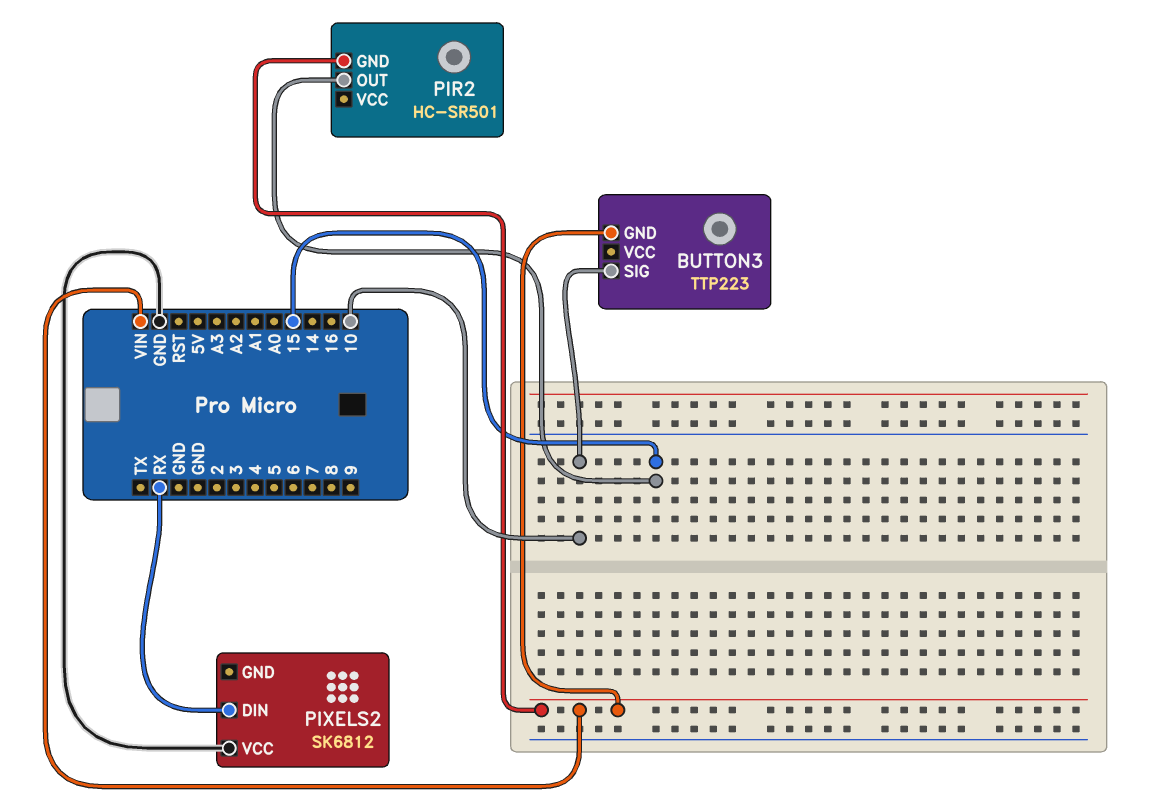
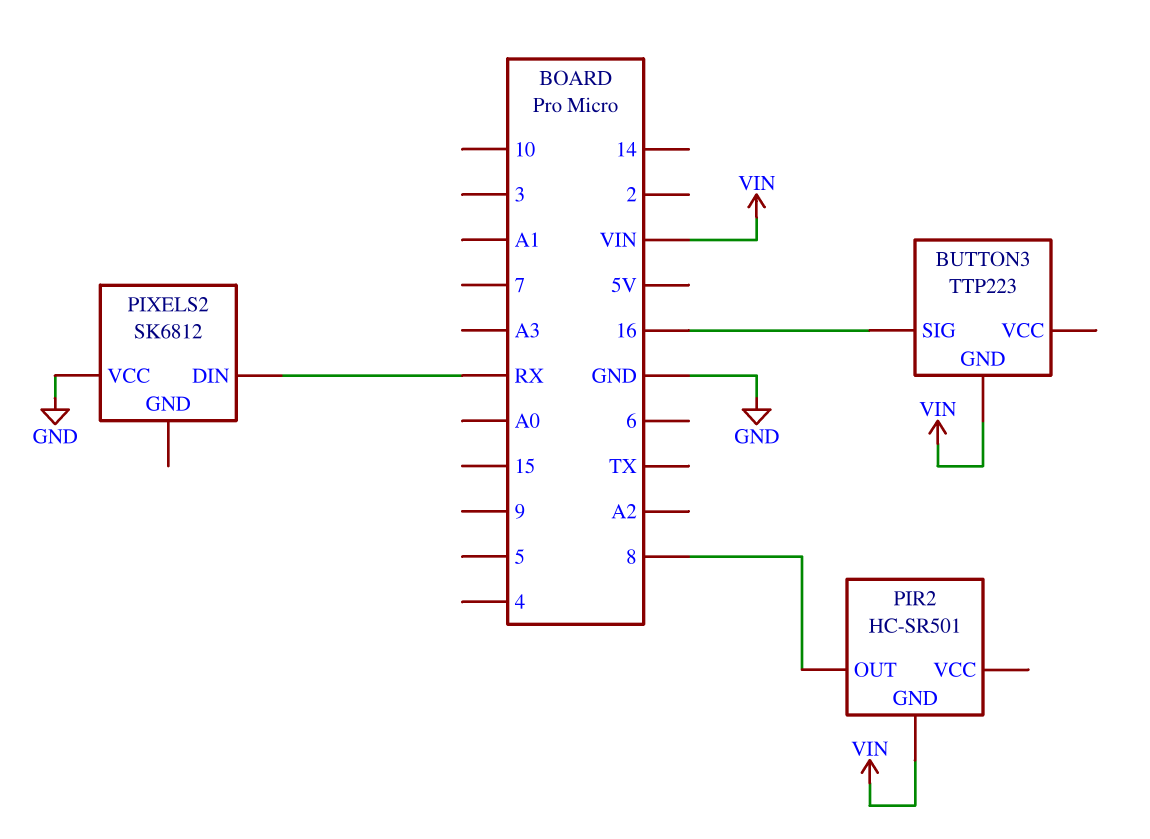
BUTTON3 pin SIG: 10 -> 16
PIR2 pin OUT: 15 -> 8

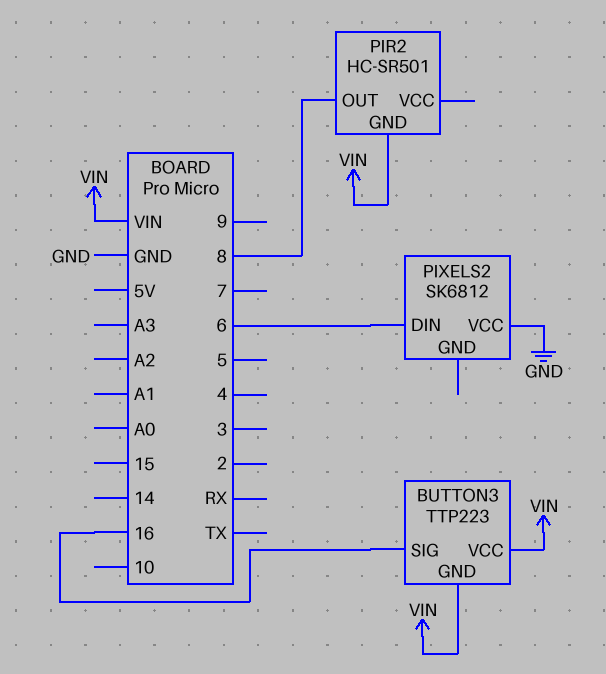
BUTTON3 pin VCC: none -> VIN
PIXELS2 pin DIN: RX -> 6

